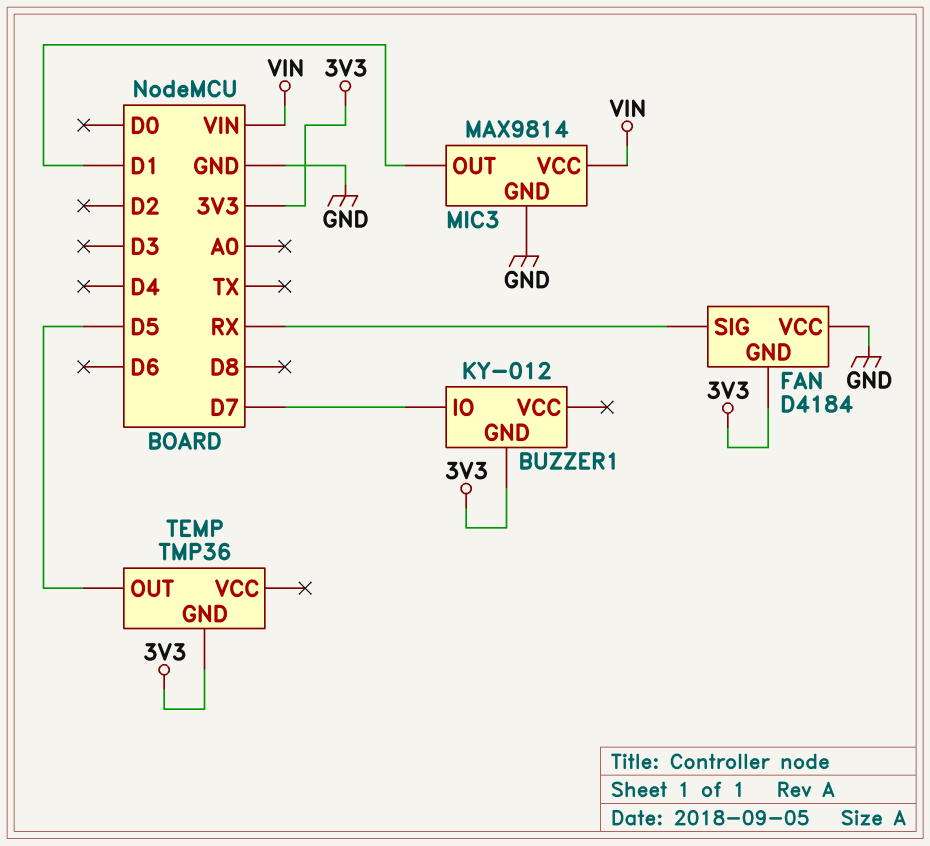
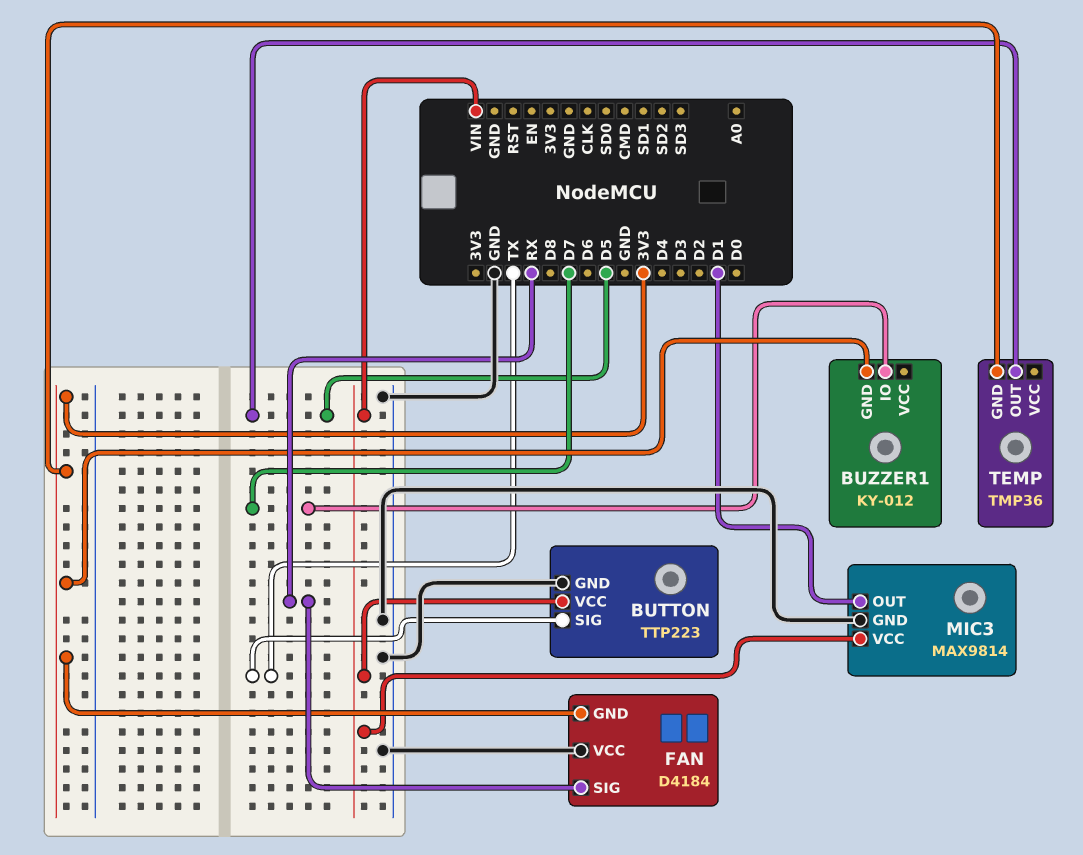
BUTTON: none -> TTP223
BUTTON pin GND: none -> GND
BUTTON pin SIG: none -> TX
BUTTON pin VCC: none -> VIN

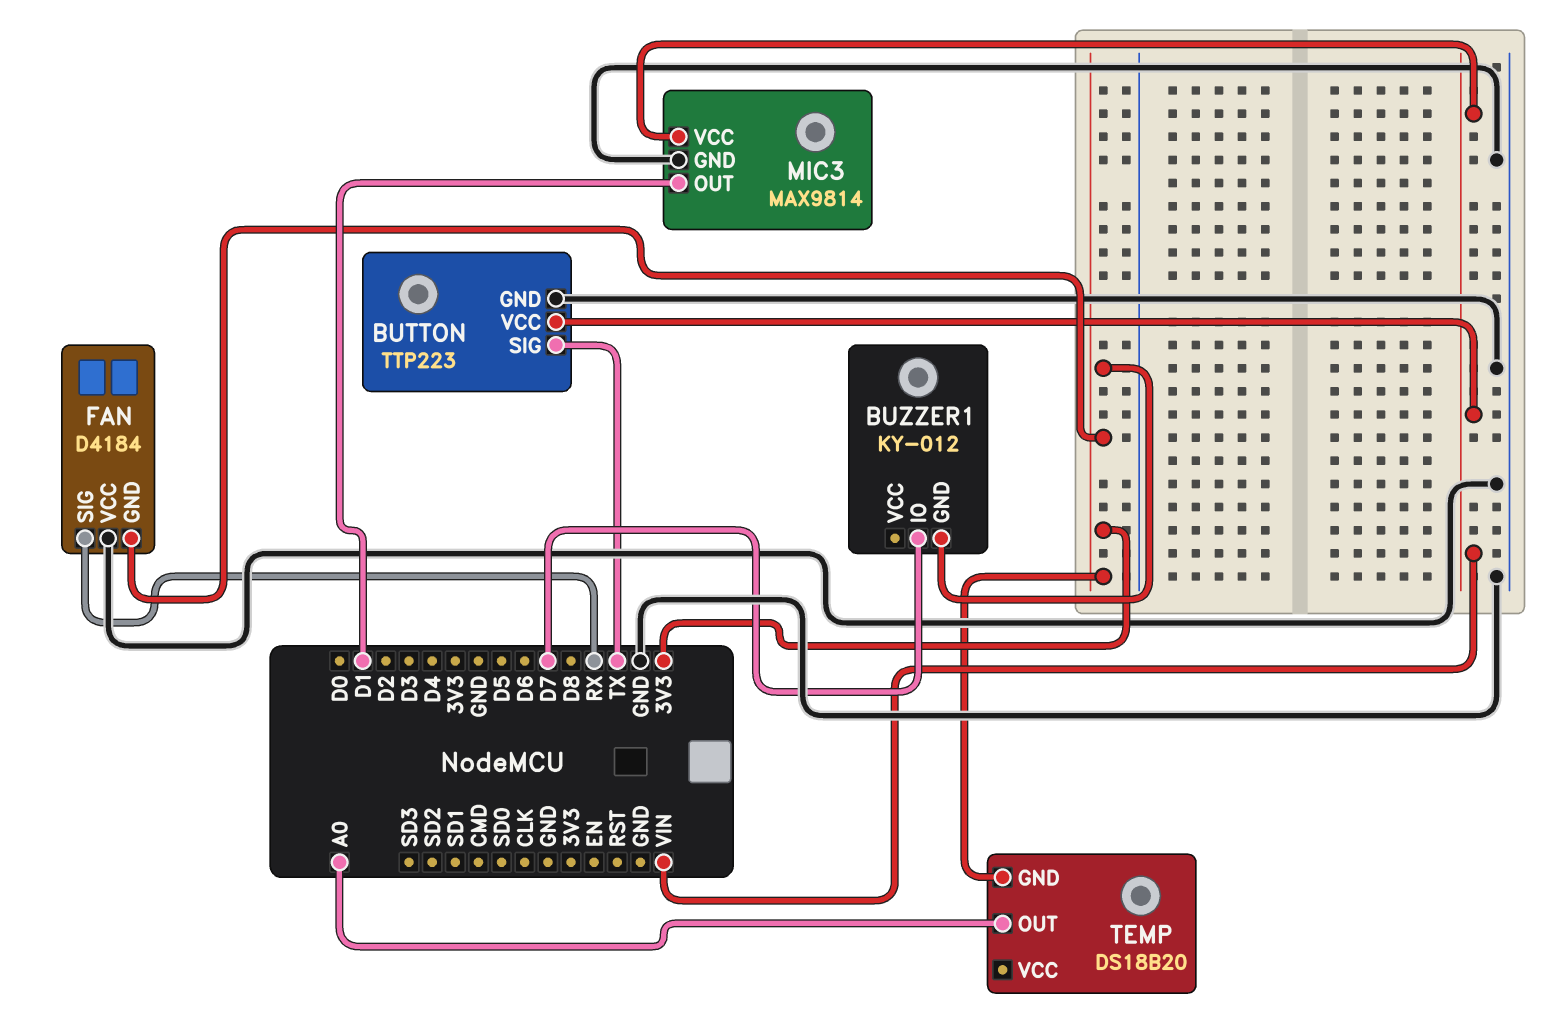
TEMP: TMP36 -> DS18B20
TEMP pin OUT: D5 -> A0

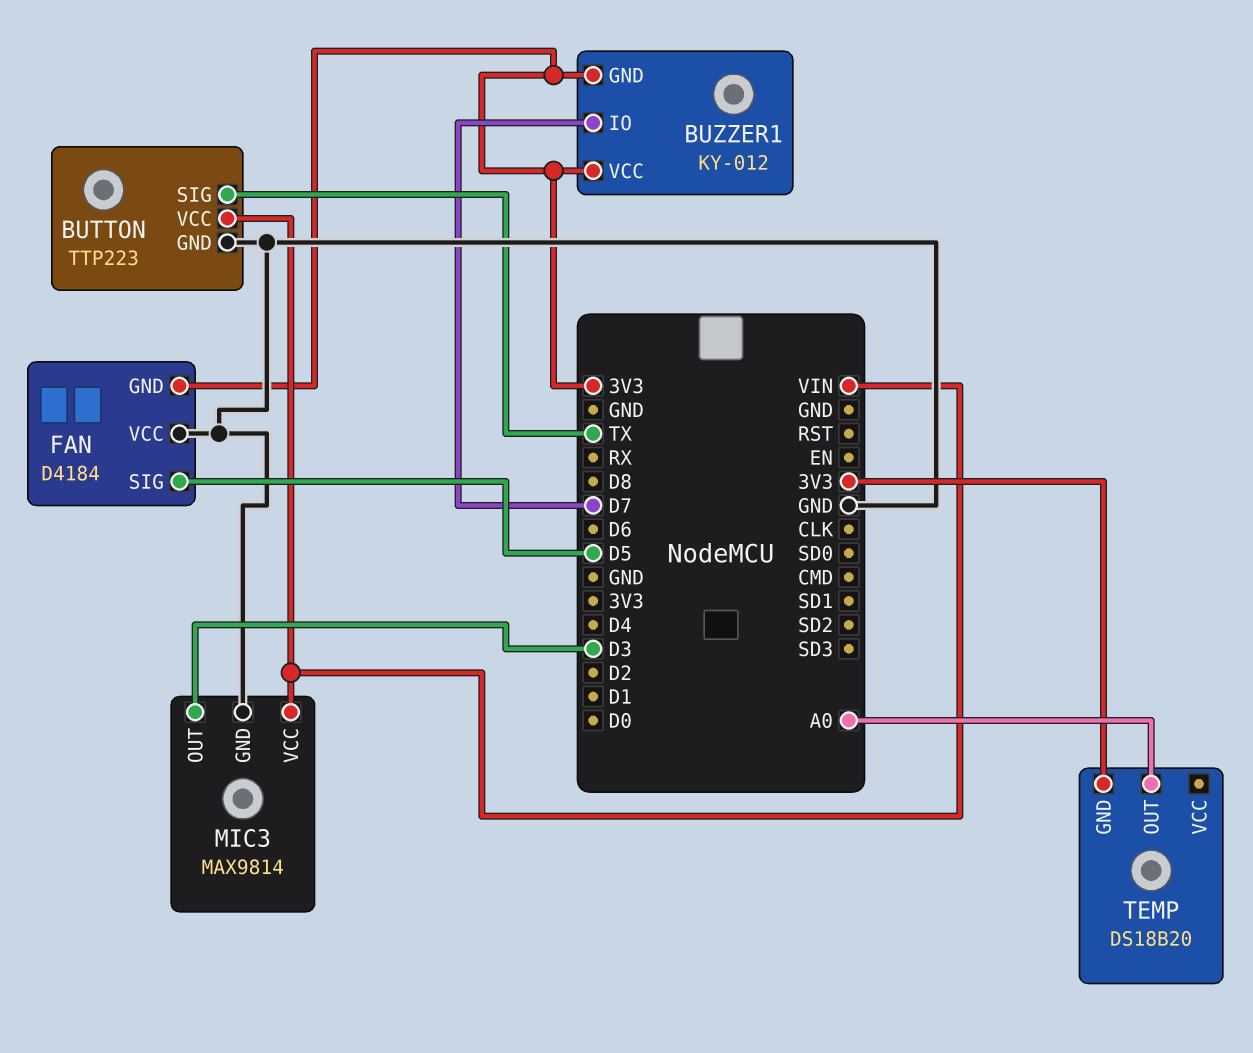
BUZZER1 pin VCC: none -> 3V3
FAN pin SIG: RX -> D5
MIC3 pin OUT: D1 -> D3

